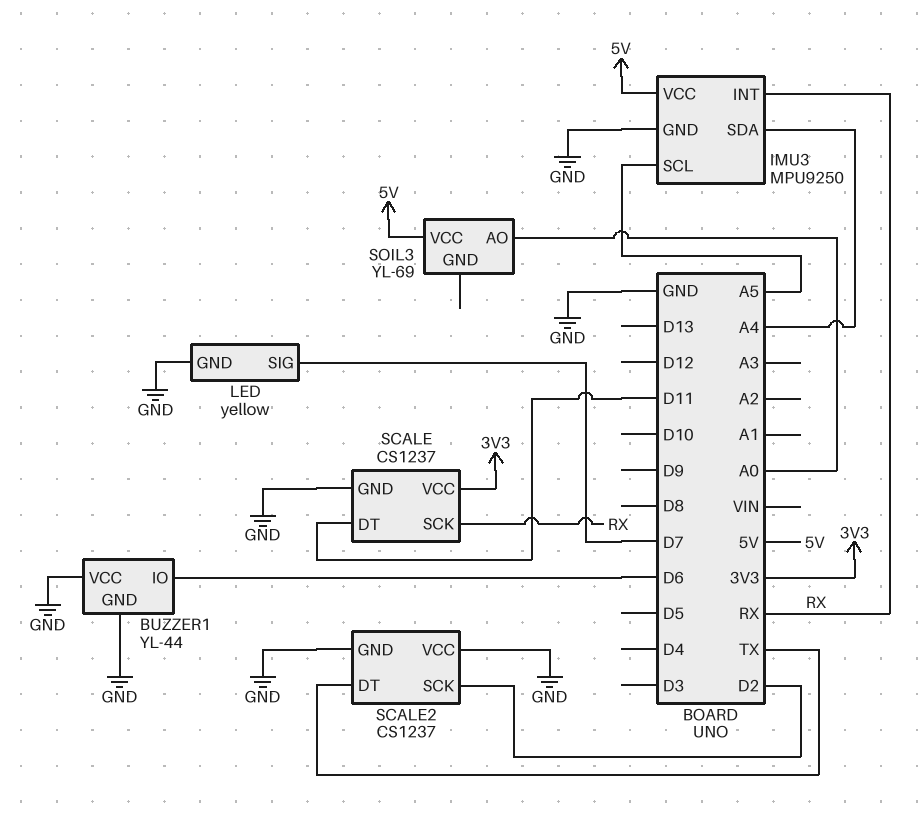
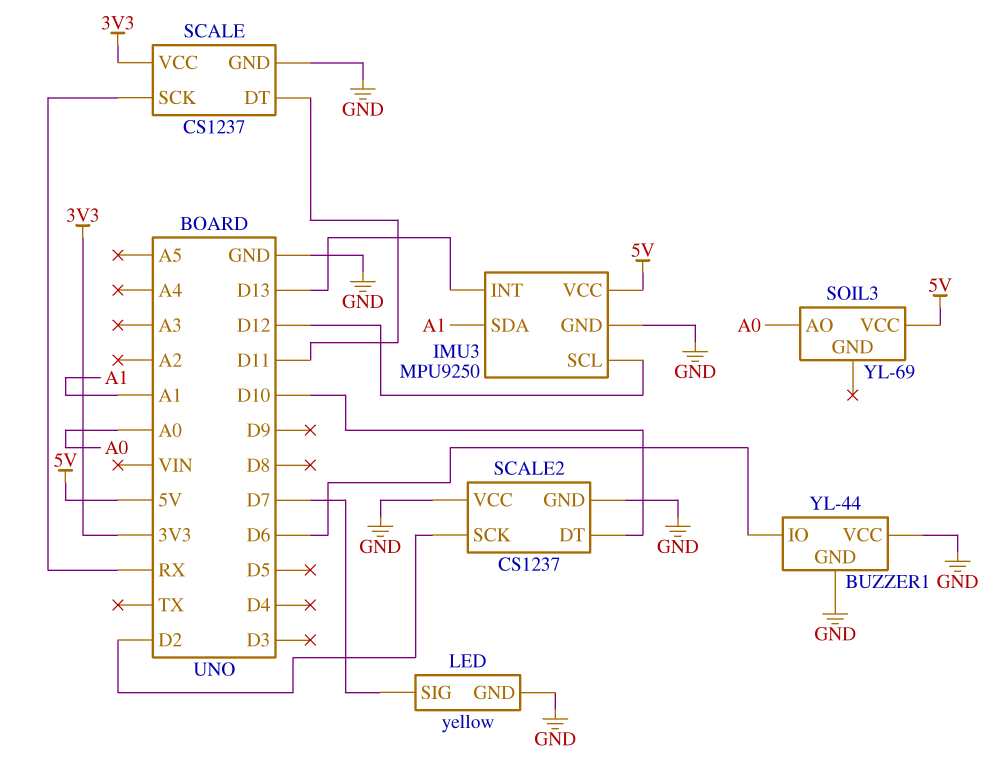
IMU3 pin INT: RX -> D13
IMU3 pin SCL: A5 -> D12
IMU3 pin SDA: A4 -> A1
SCALE2 pin DT: TX -> D10

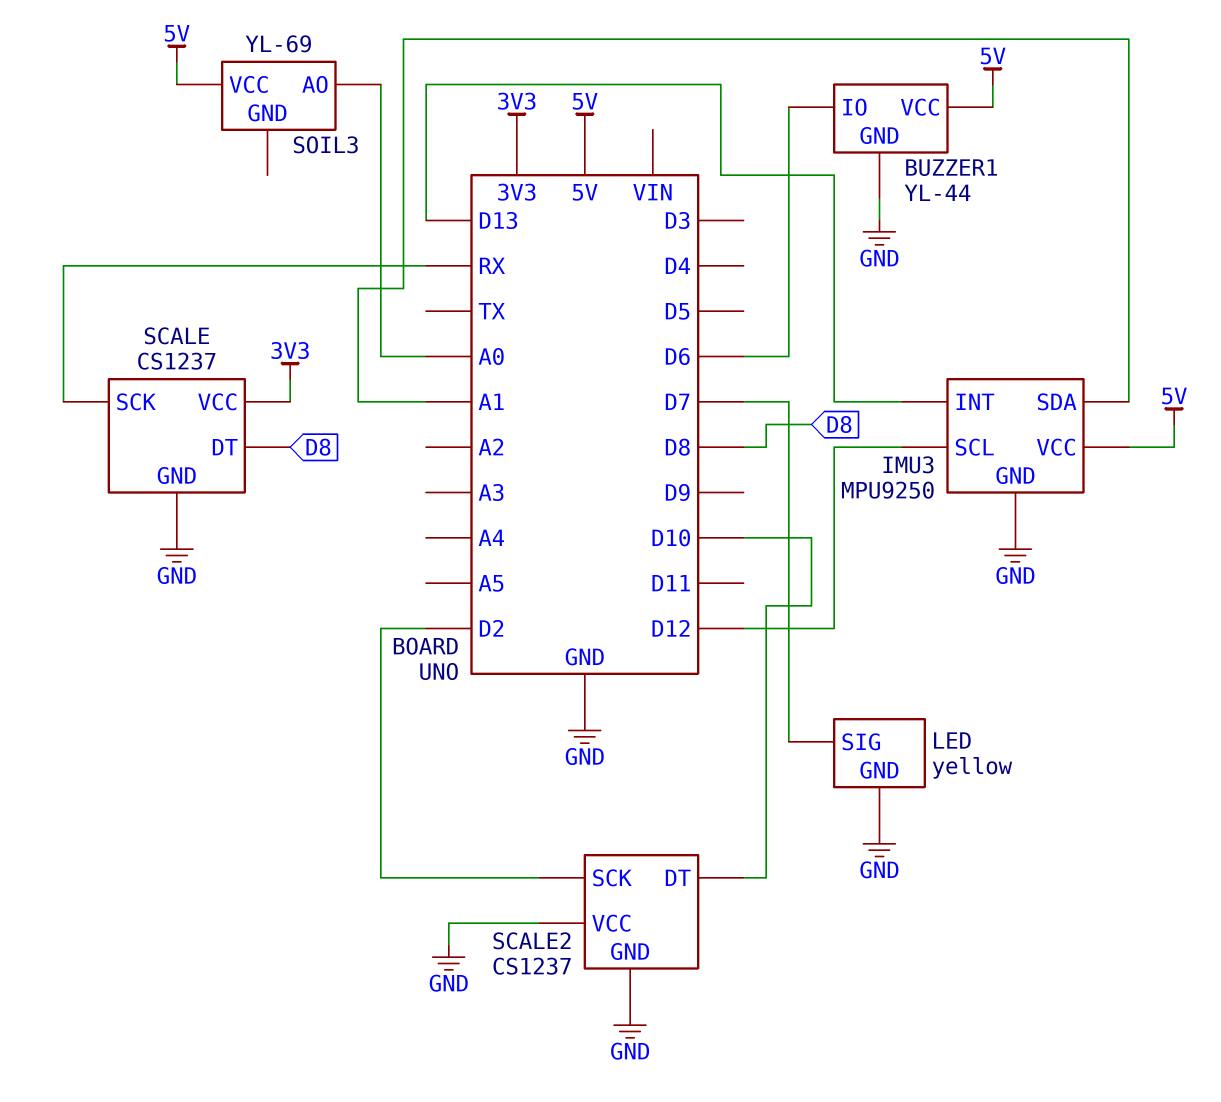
BUZZER1 pin VCC: GND -> 5V
SCALE pin DT: D11 -> D8

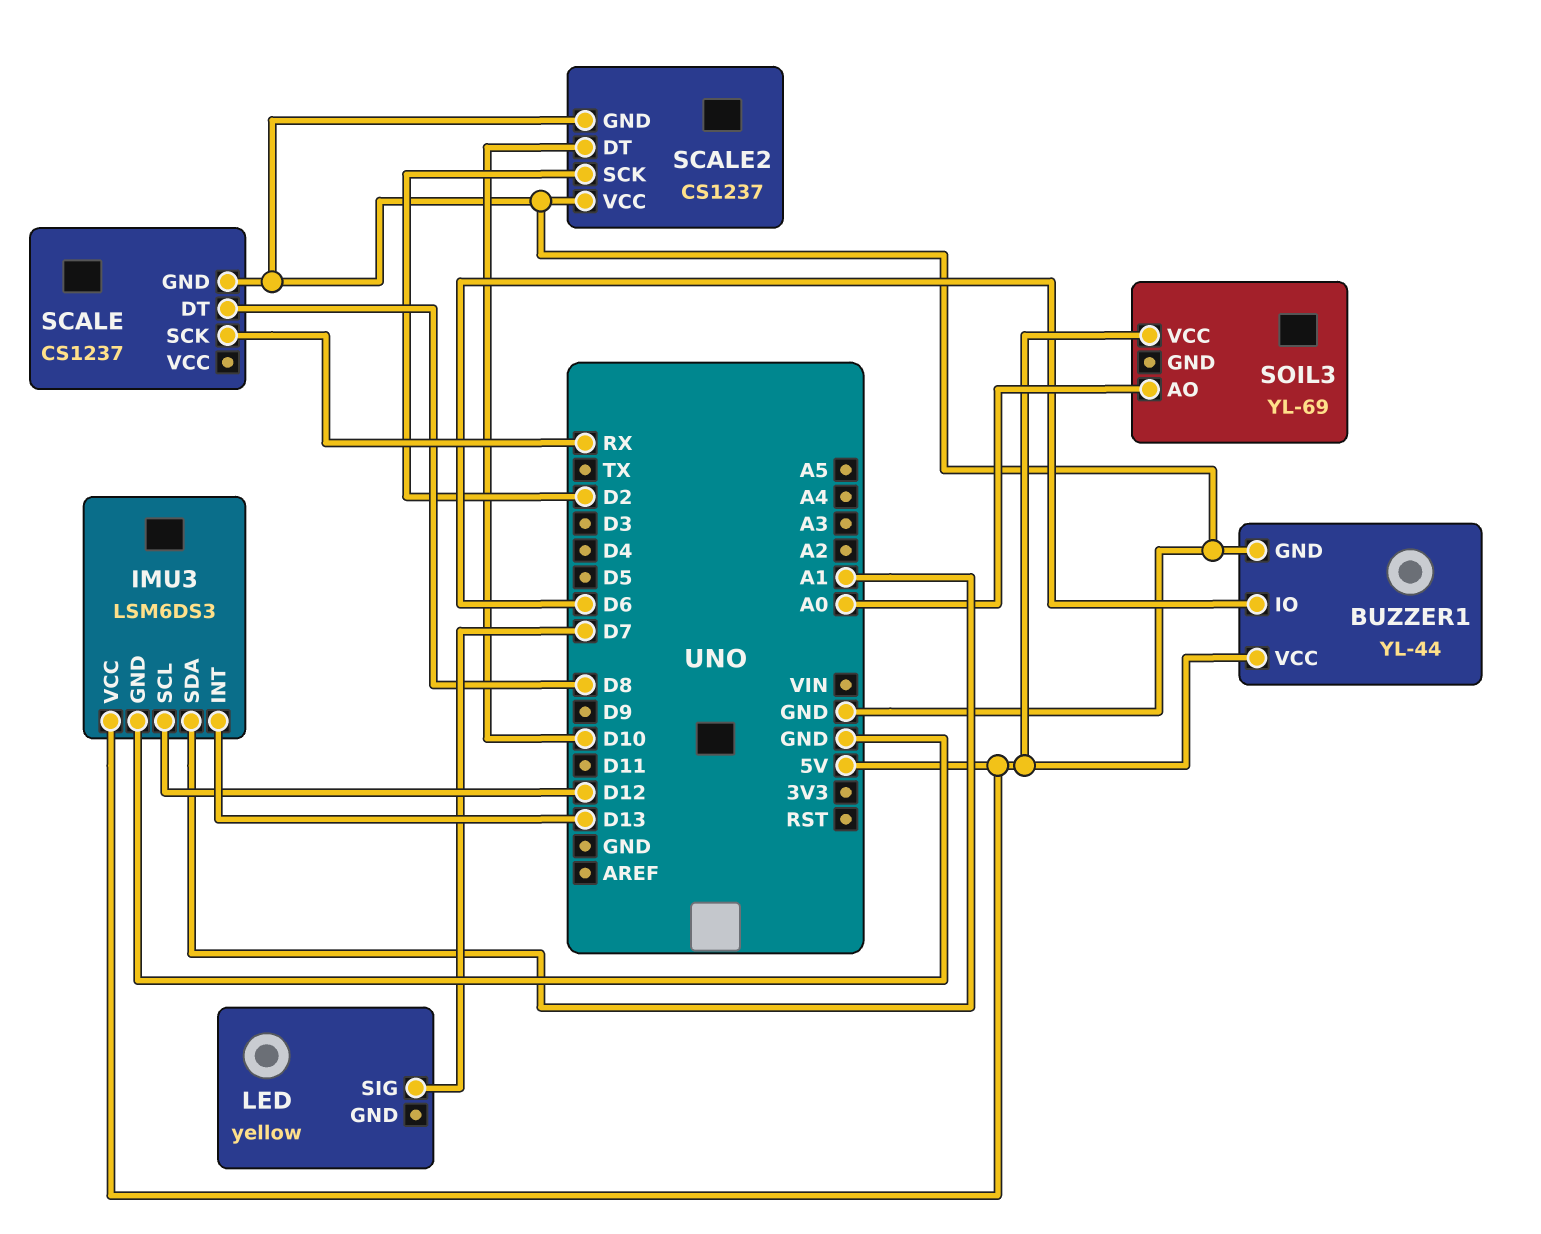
IMU3: MPU9250 -> LSM6DS3
LED pin GND: GND -> none
SCALE pin VCC: 3V3 -> none

